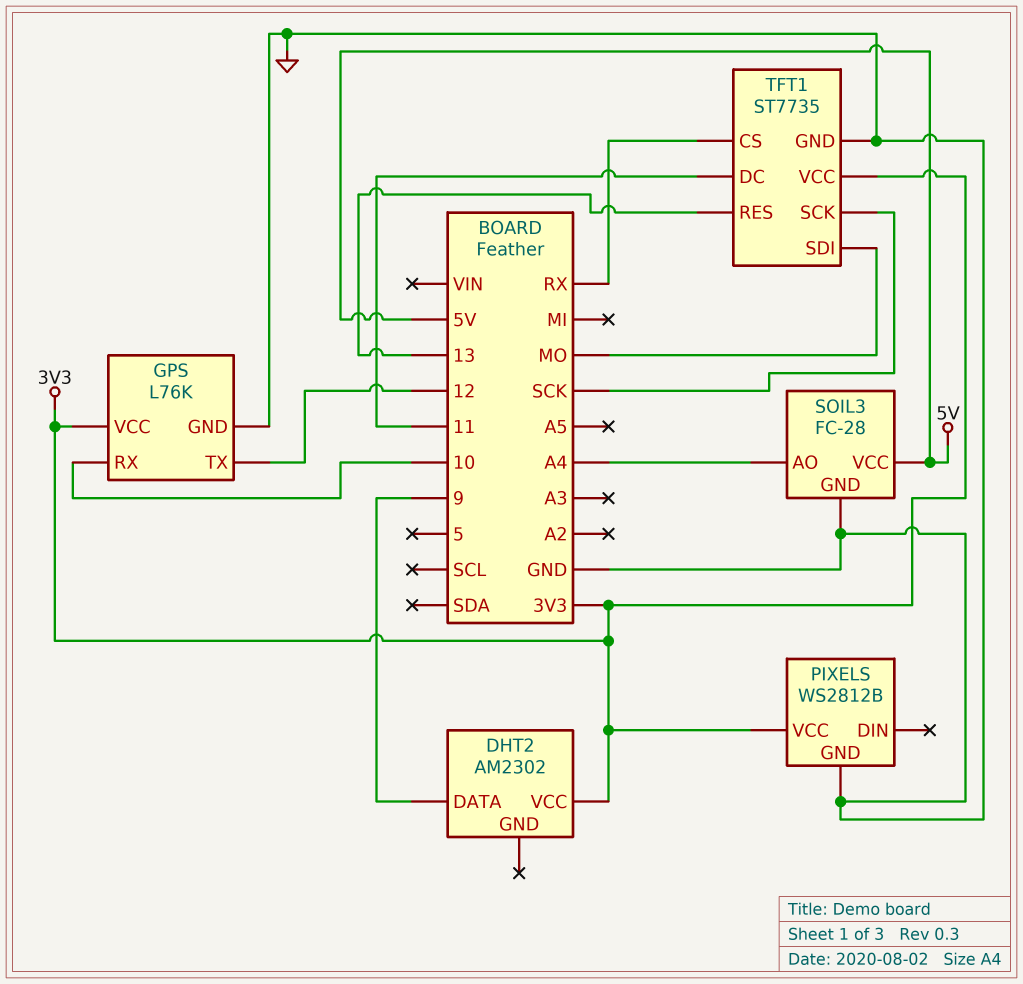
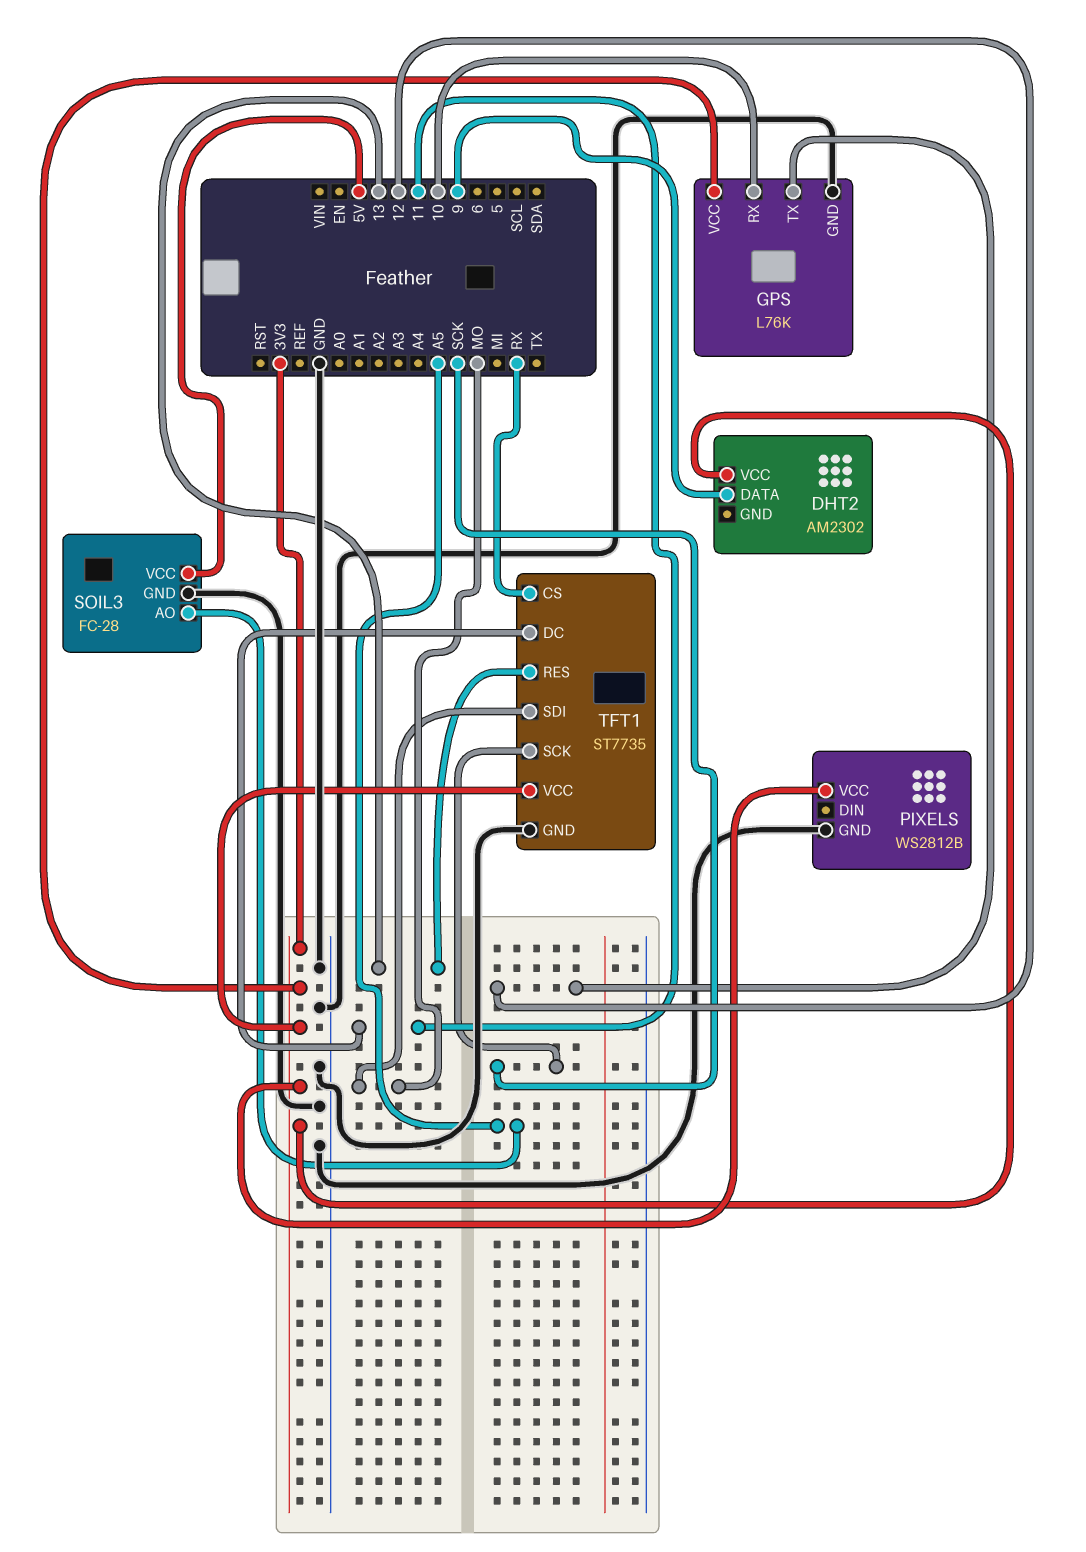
SOIL3 pin AO: A4 -> A5

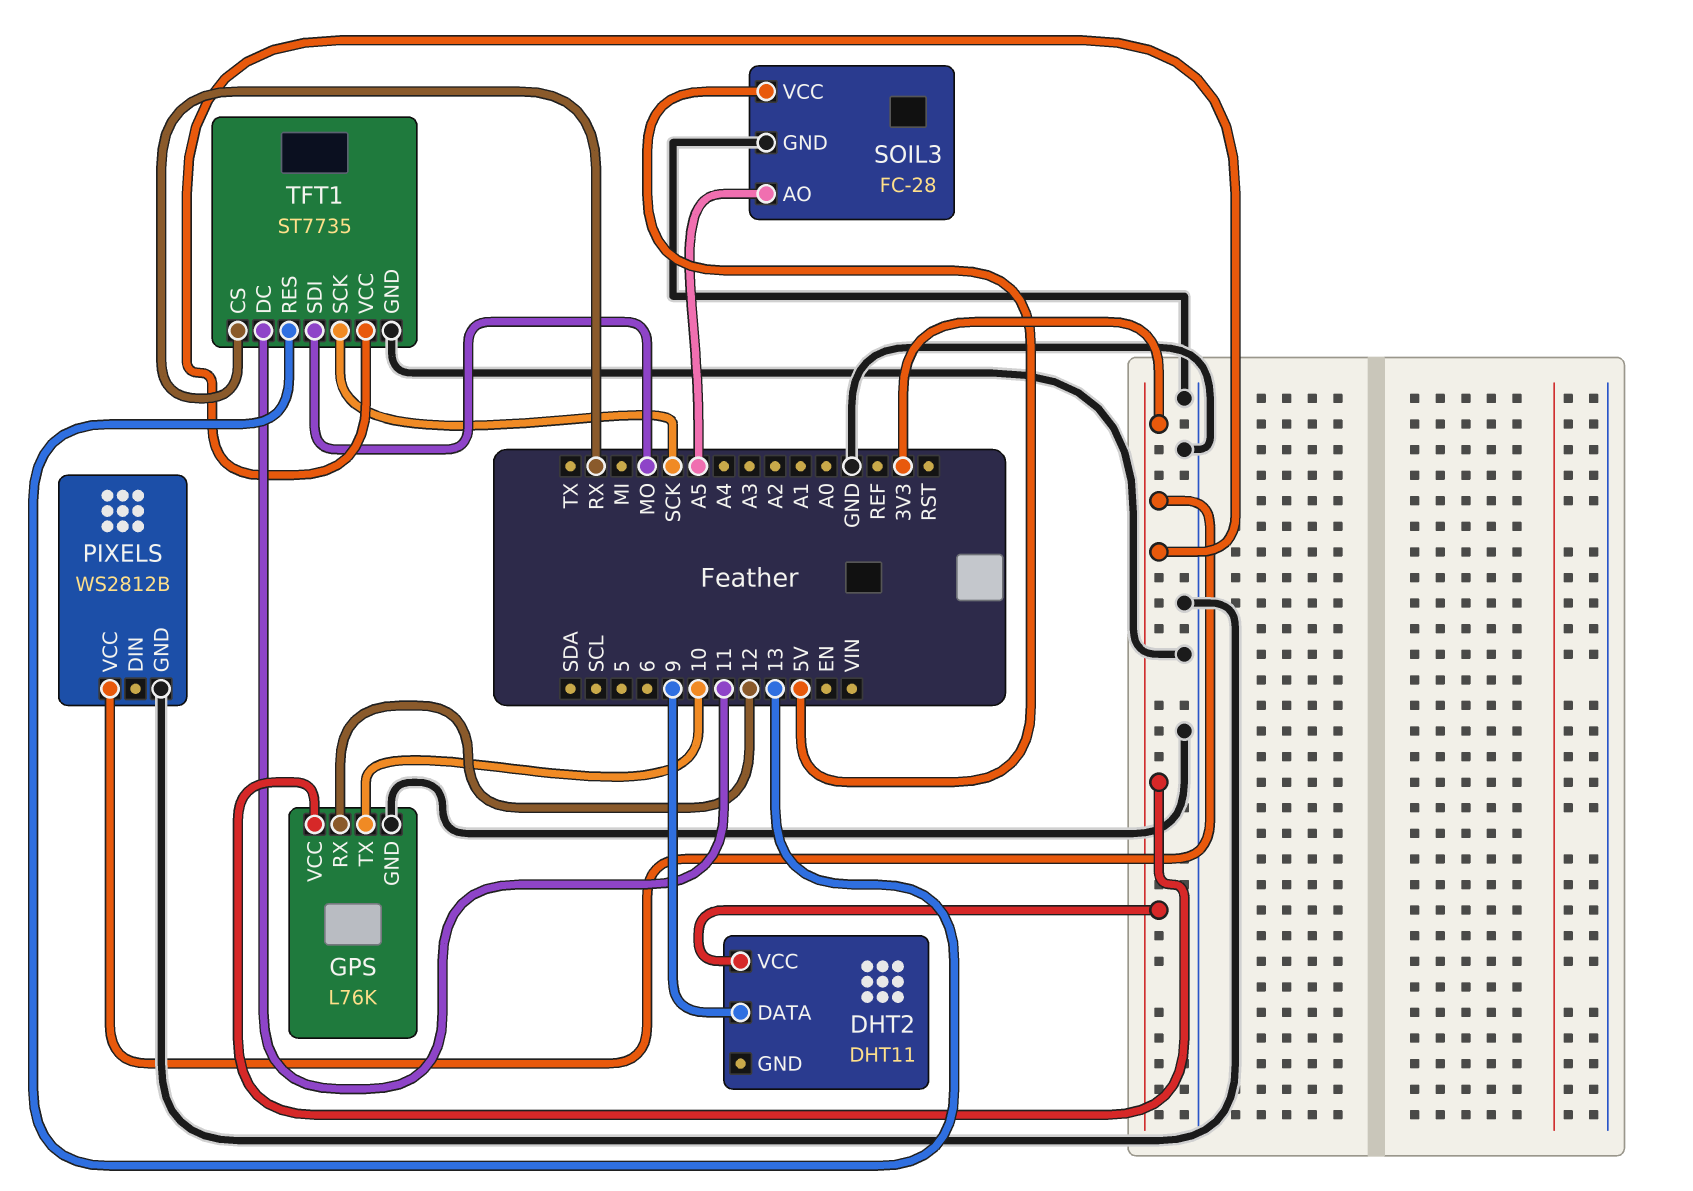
DHT2: AM2302 -> DHT11
GPS pin RX: 10 -> 12
GPS pin TX: 12 -> 10

